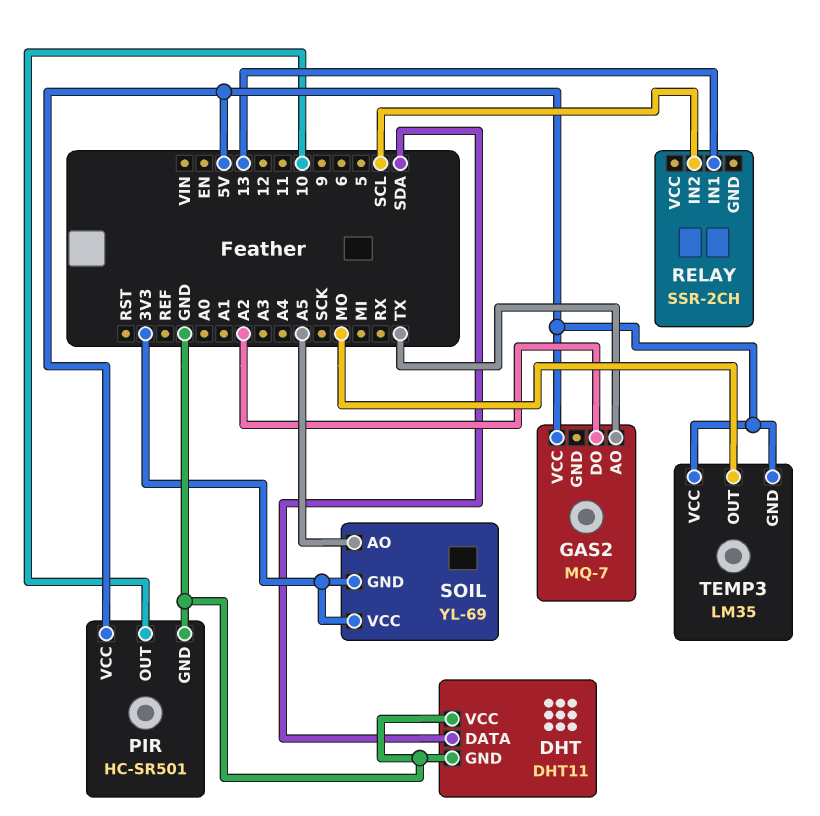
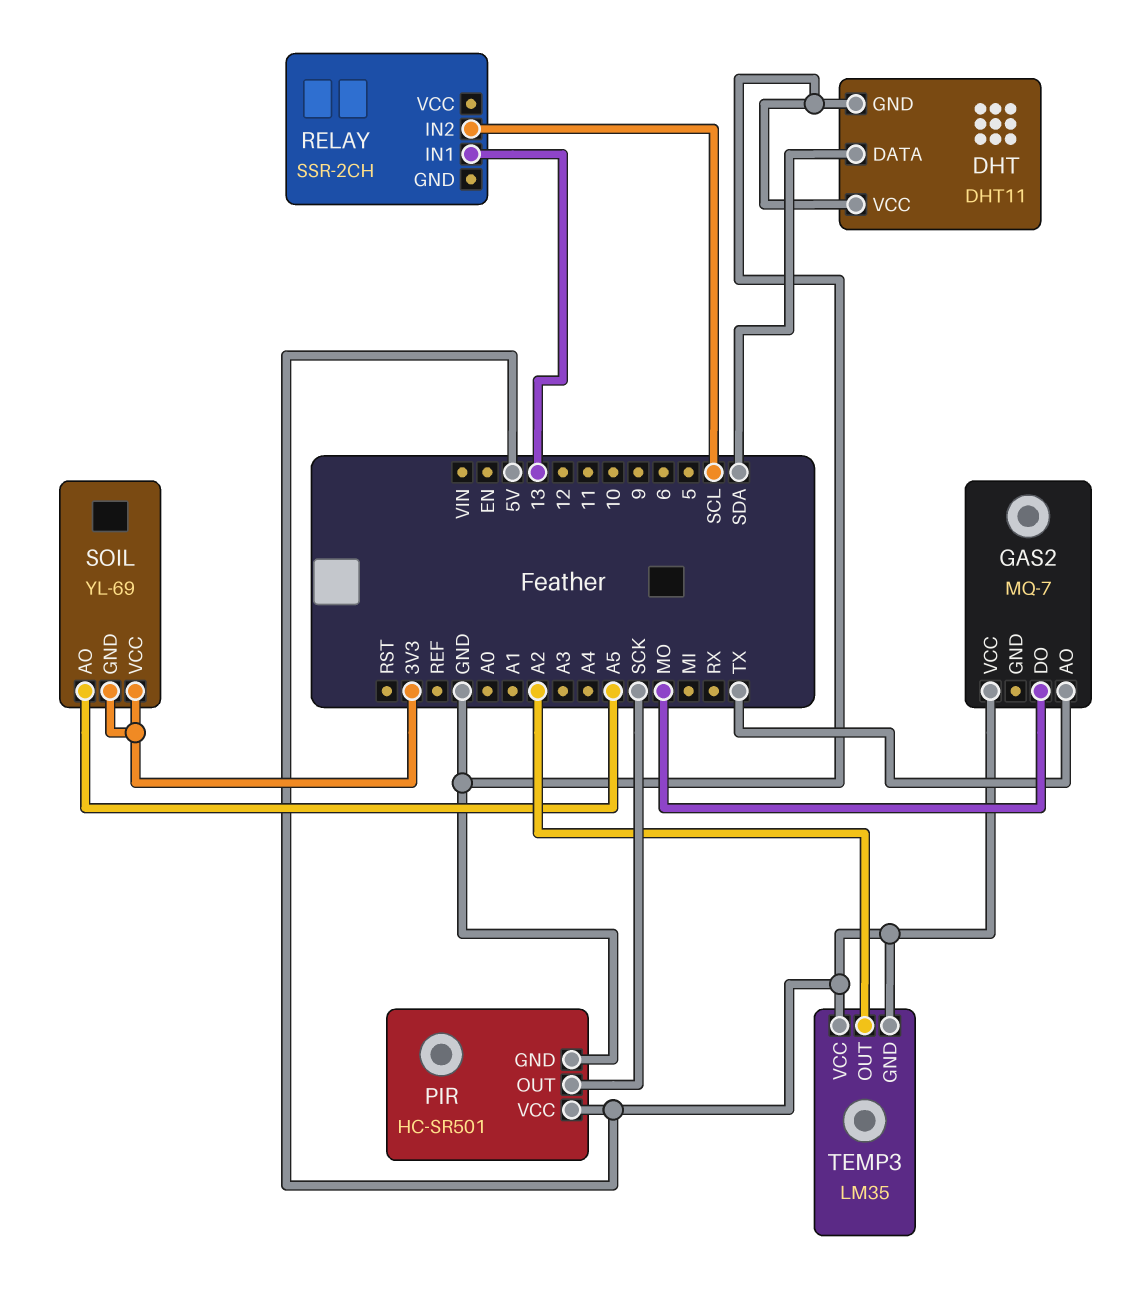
GAS2 pin DO: A2 -> MO
PIR pin OUT: 10 -> SCK
TEMP3 pin OUT: MO -> A2

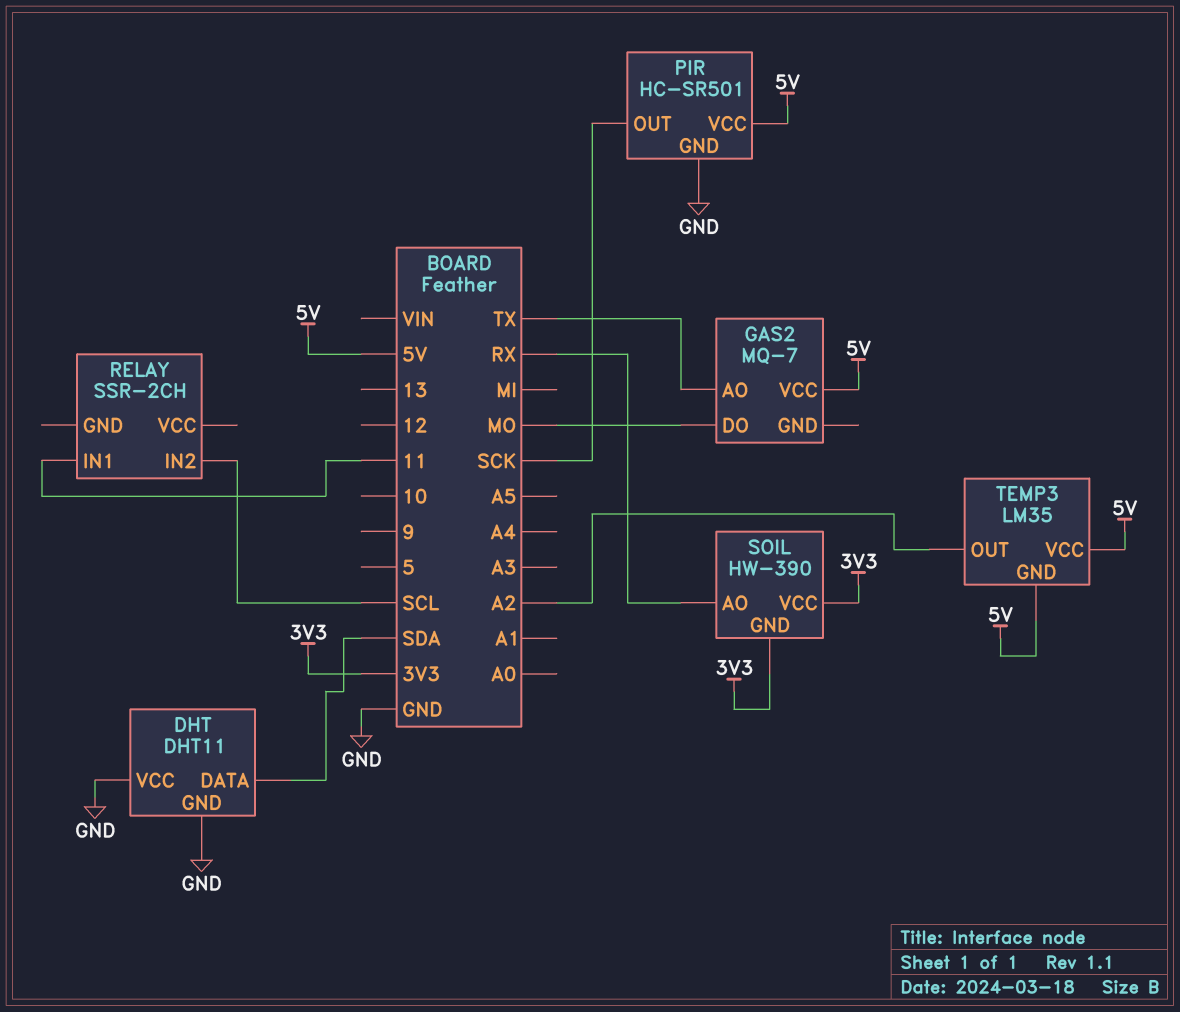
RELAY pin IN1: 13 -> 11
SOIL: YL-69 -> HW-390
SOIL pin AO: A5 -> RX

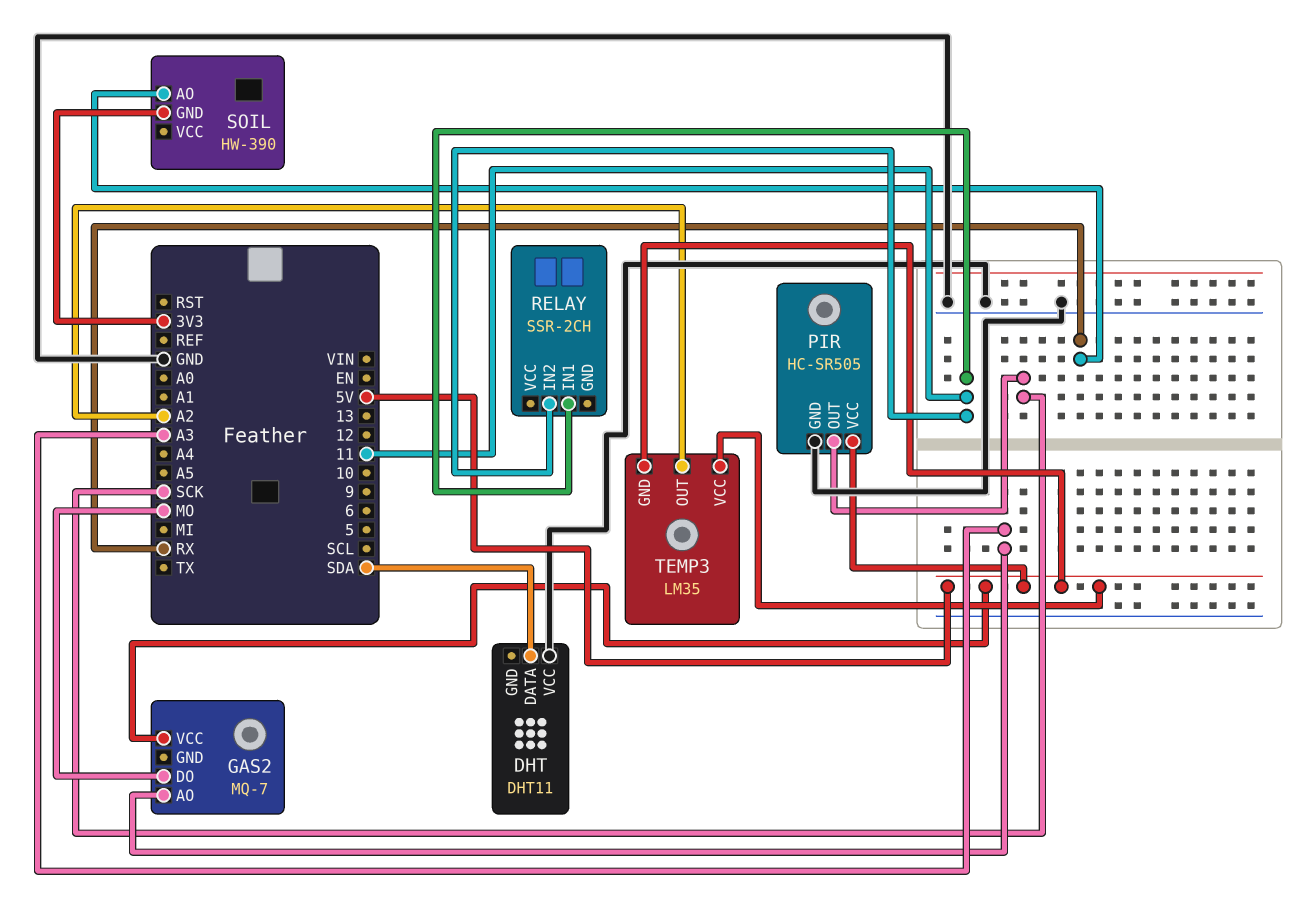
DHT pin GND: GND -> none
GAS2 pin AO: TX -> A3
PIR: HC-SR501 -> HC-SR505
RELAY pin IN2: SCL -> 11
SOIL pin VCC: 3V3 -> none

